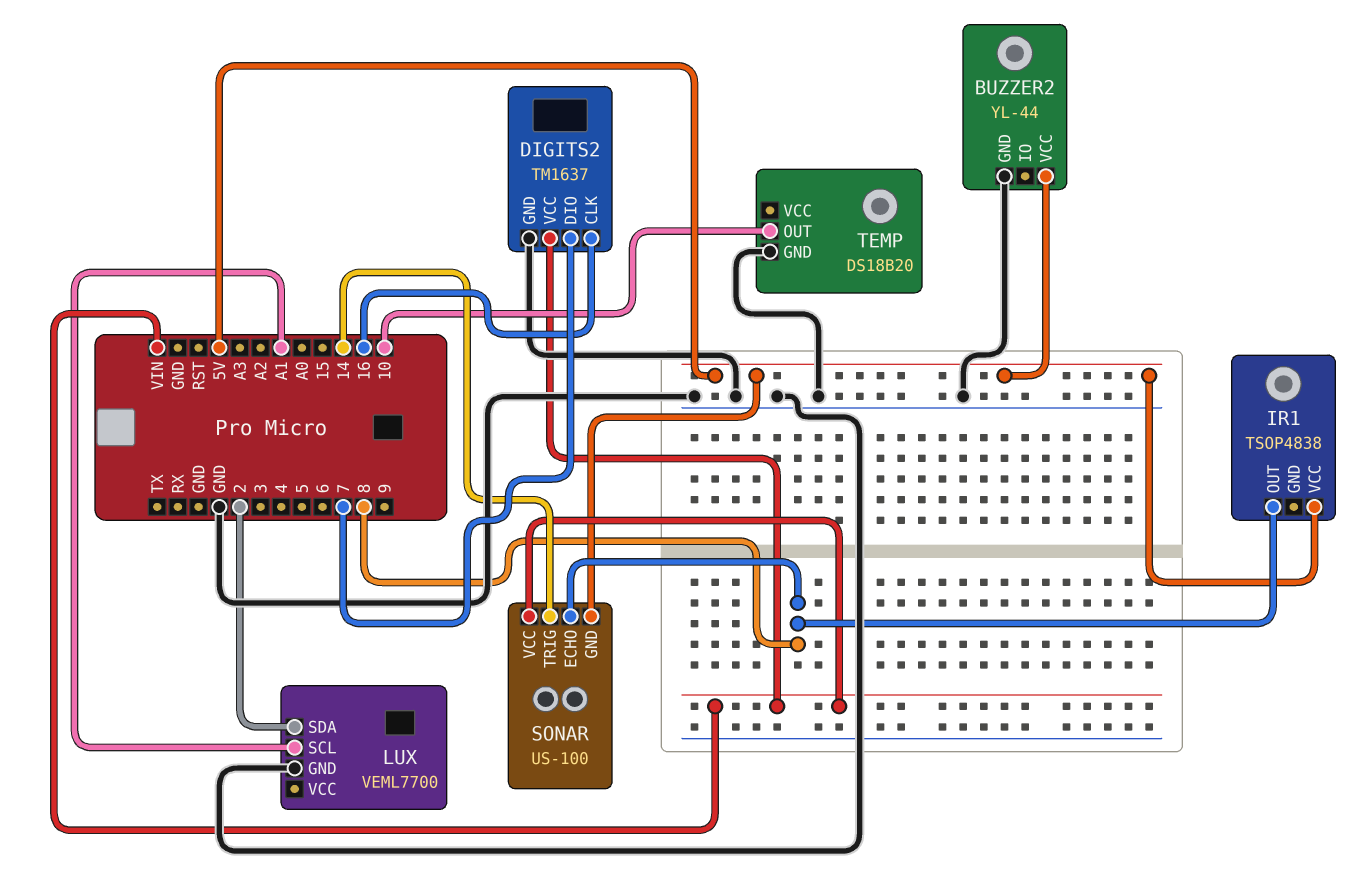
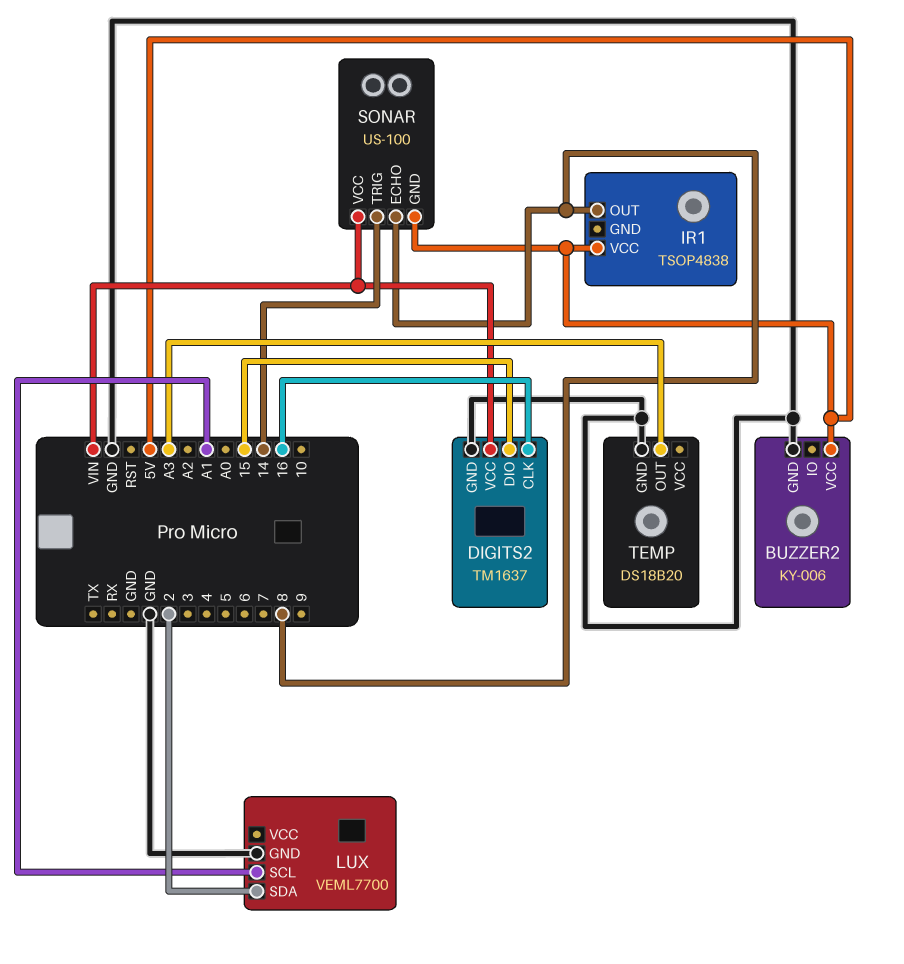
BUZZER2: YL-44 -> KY-006
DIGITS2 pin DIO: 7 -> 15
TEMP pin OUT: 10 -> A3

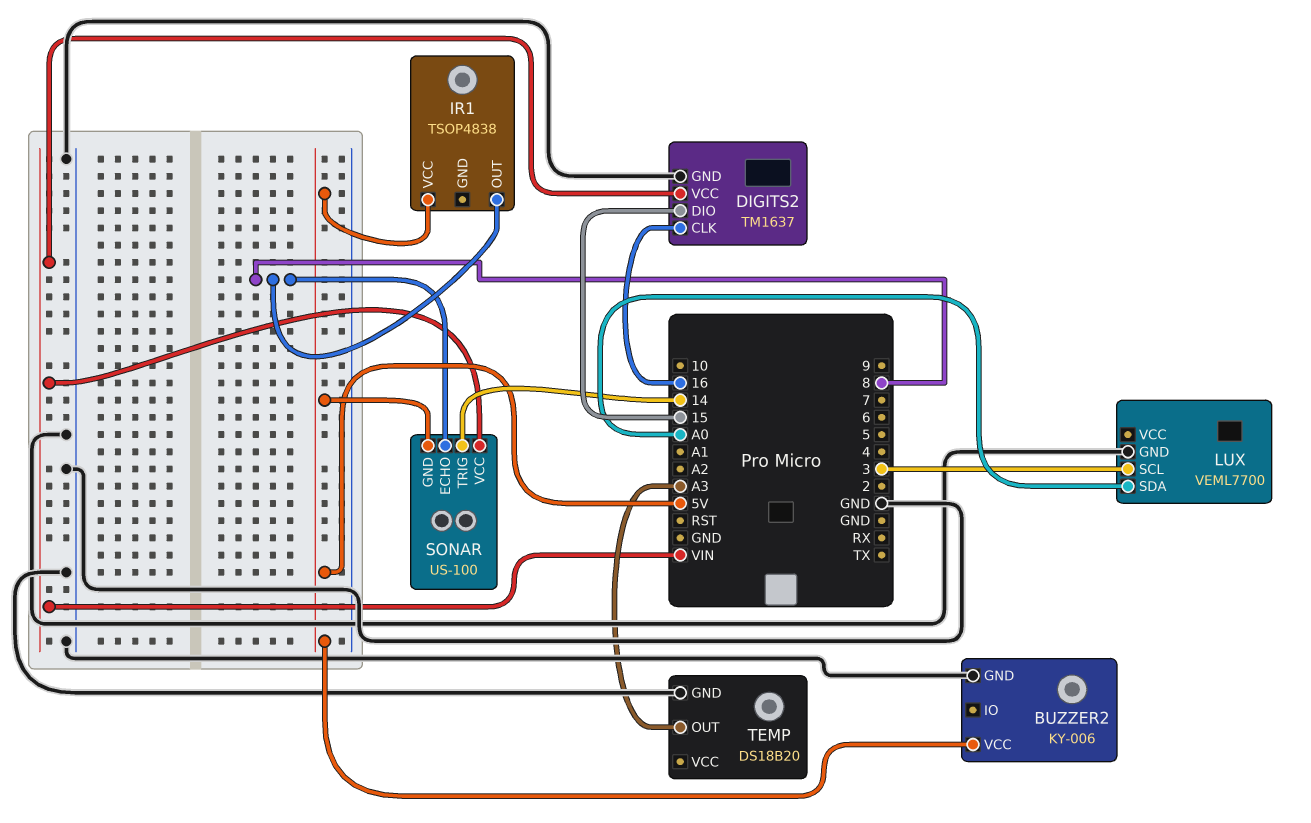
LUX pin SCL: A1 -> 3
LUX pin SDA: 2 -> A0

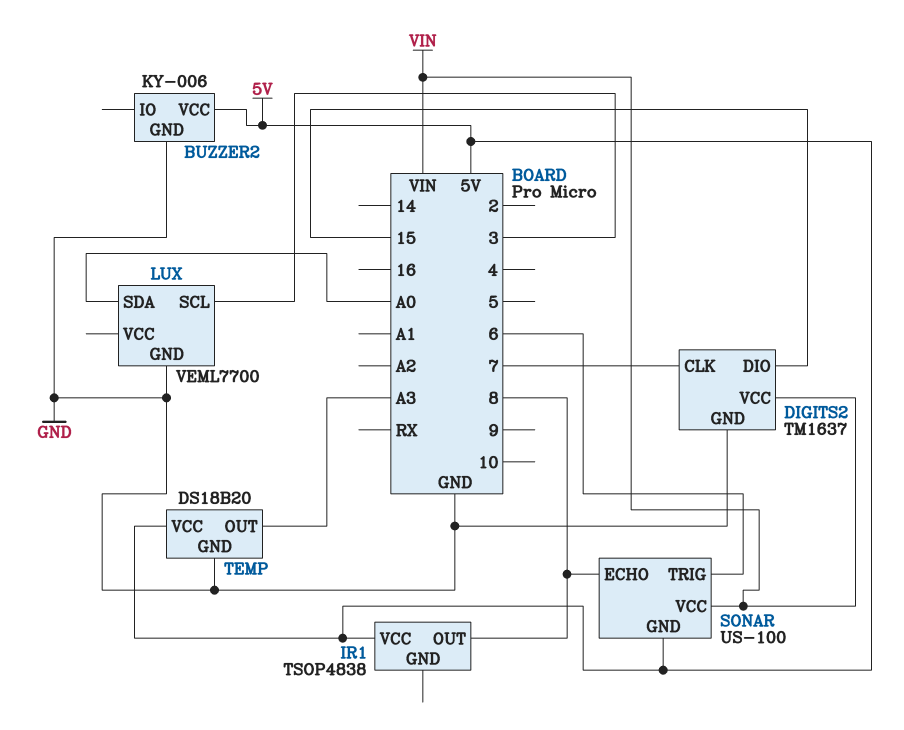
DIGITS2 pin CLK: 16 -> 7
SONAR pin TRIG: 14 -> 6
TEMP pin VCC: none -> 5V

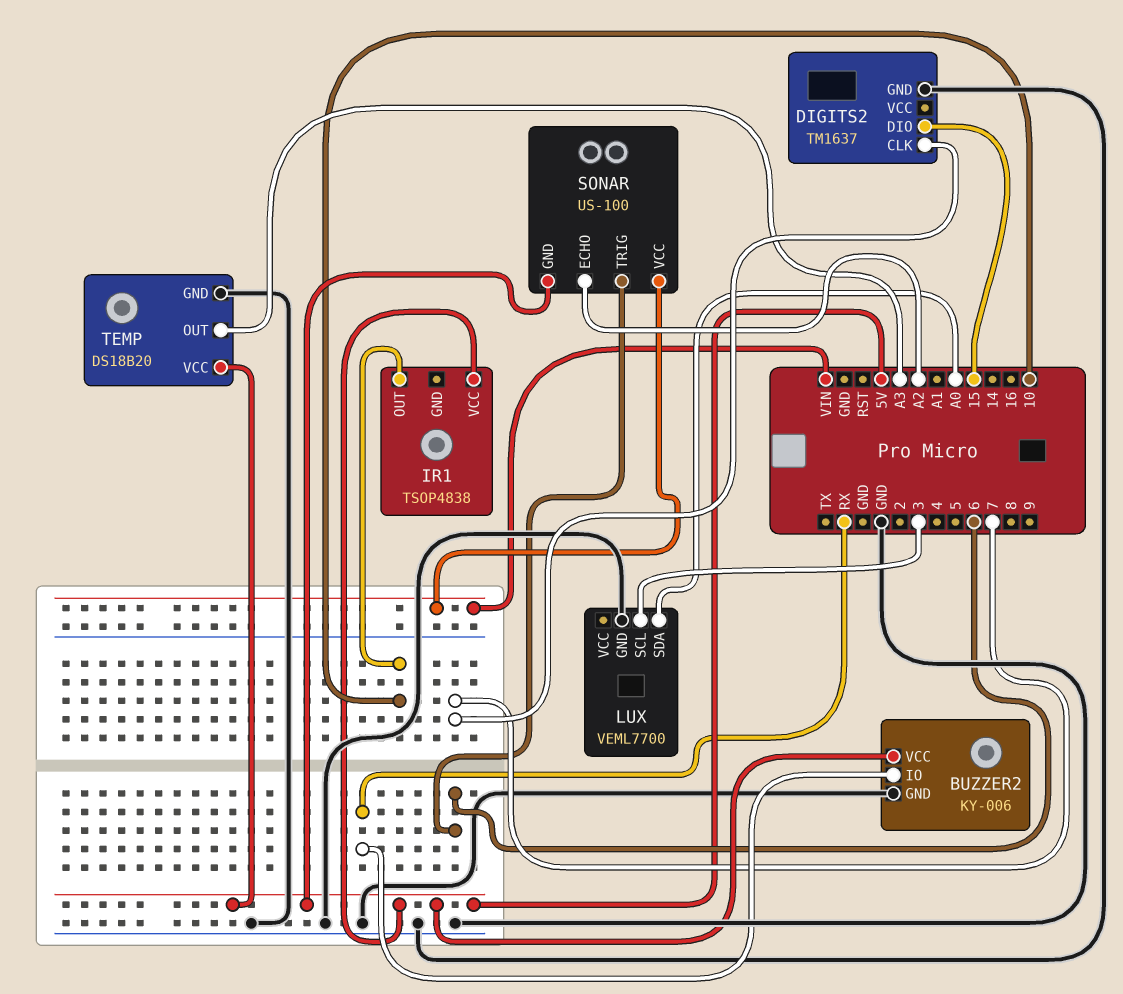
BUZZER2 pin IO: none -> RX
DIGITS2 pin VCC: VIN -> none
IR1 pin OUT: 8 -> 10
SONAR pin ECHO: 8 -> A2

